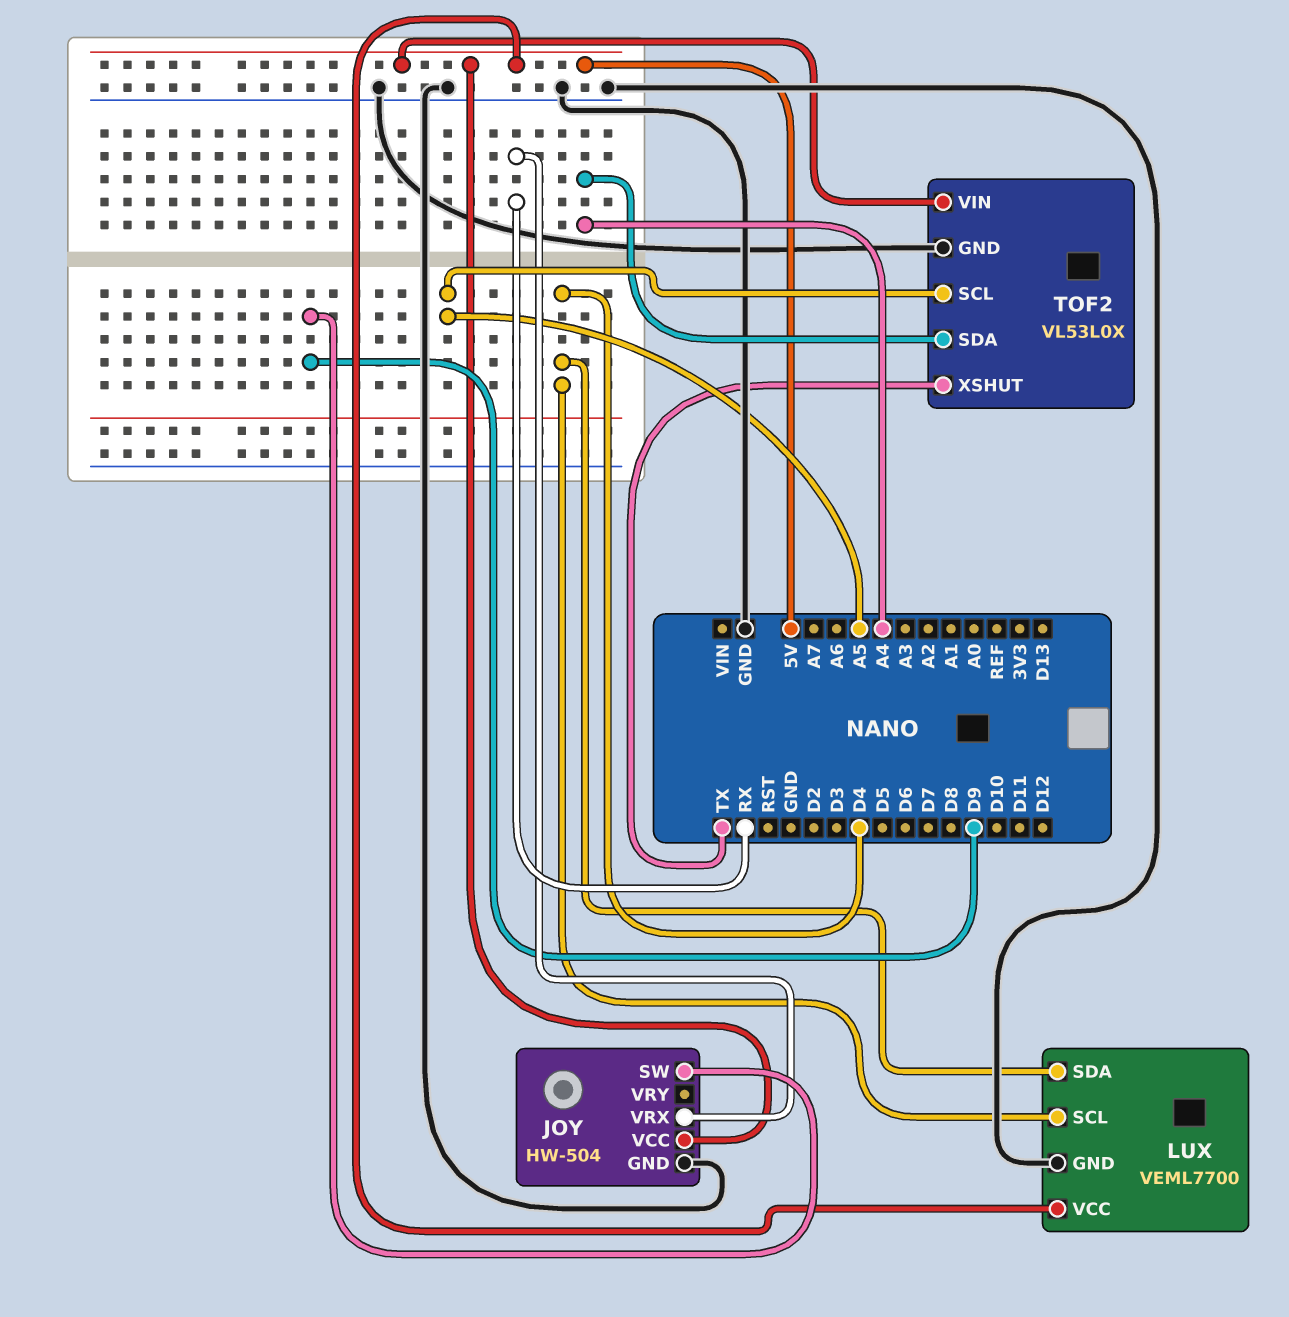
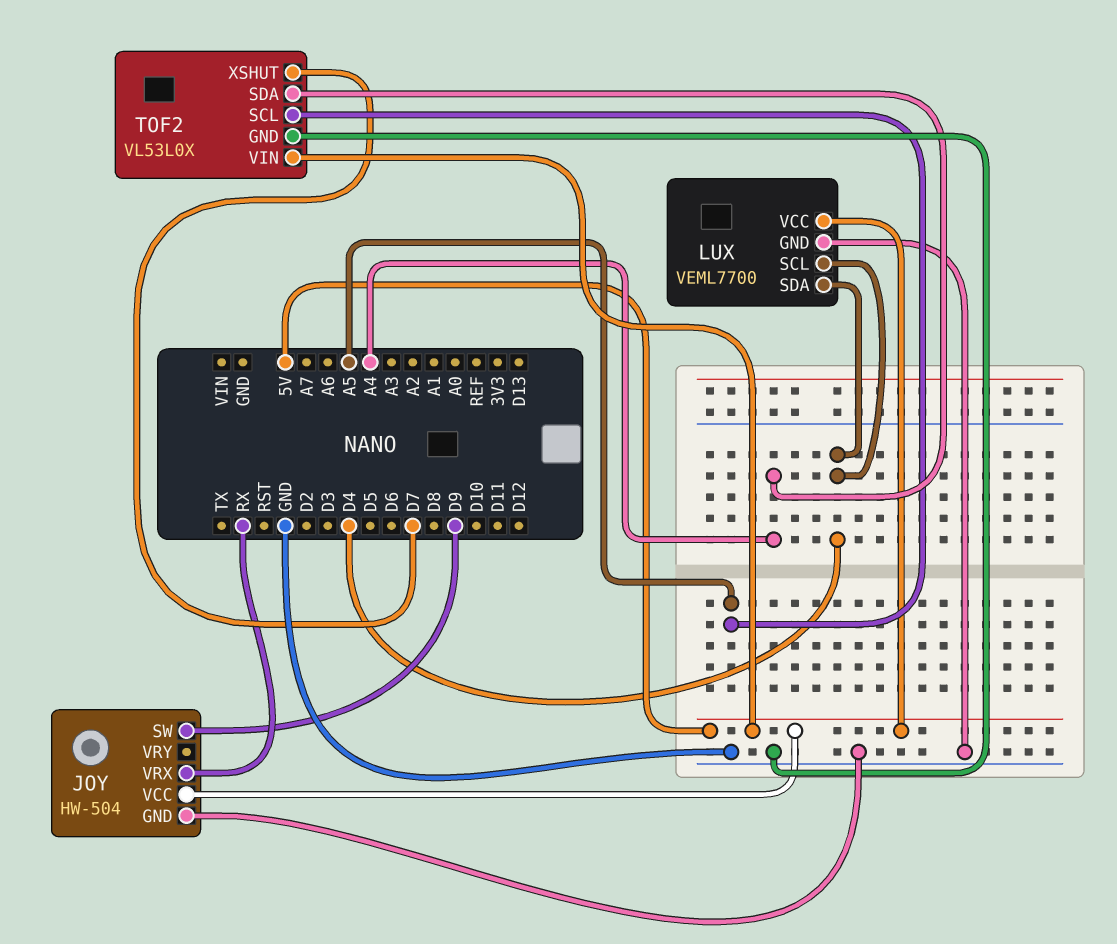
TOF2 pin XSHUT: TX -> D7

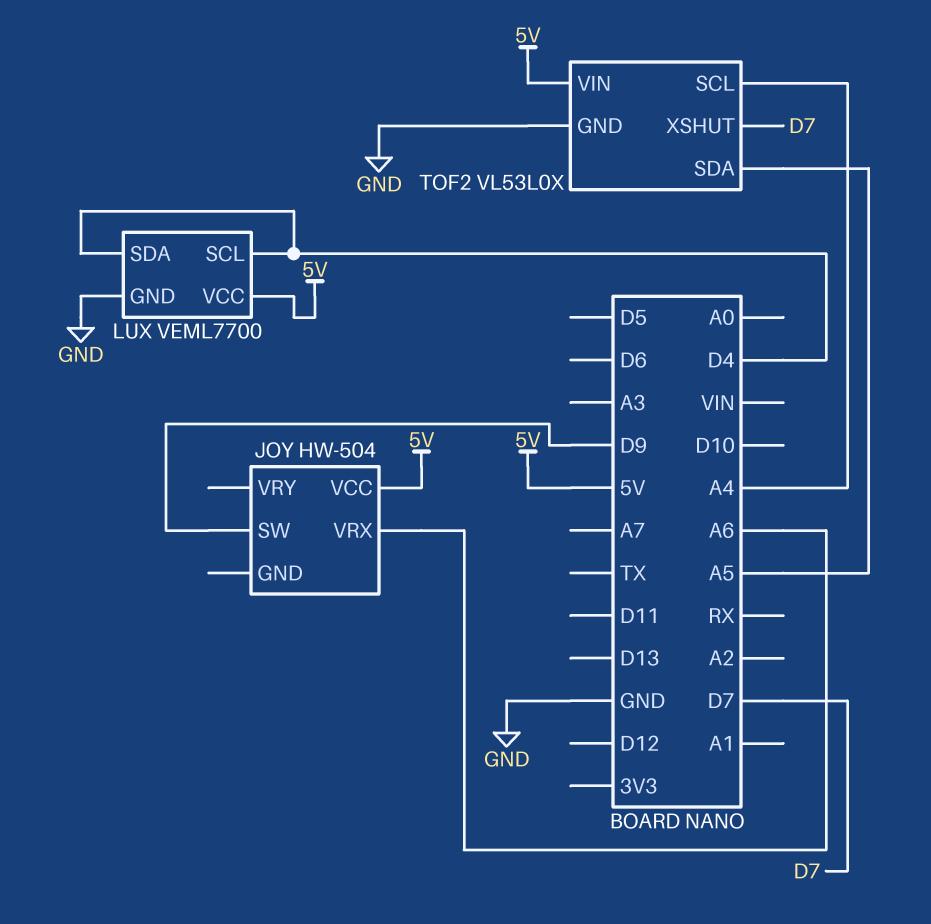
JOY pin GND: GND -> none
JOY pin VRX: RX -> A6
TOF2 pin SCL: A5 -> A4
TOF2 pin SDA: A4 -> A5

